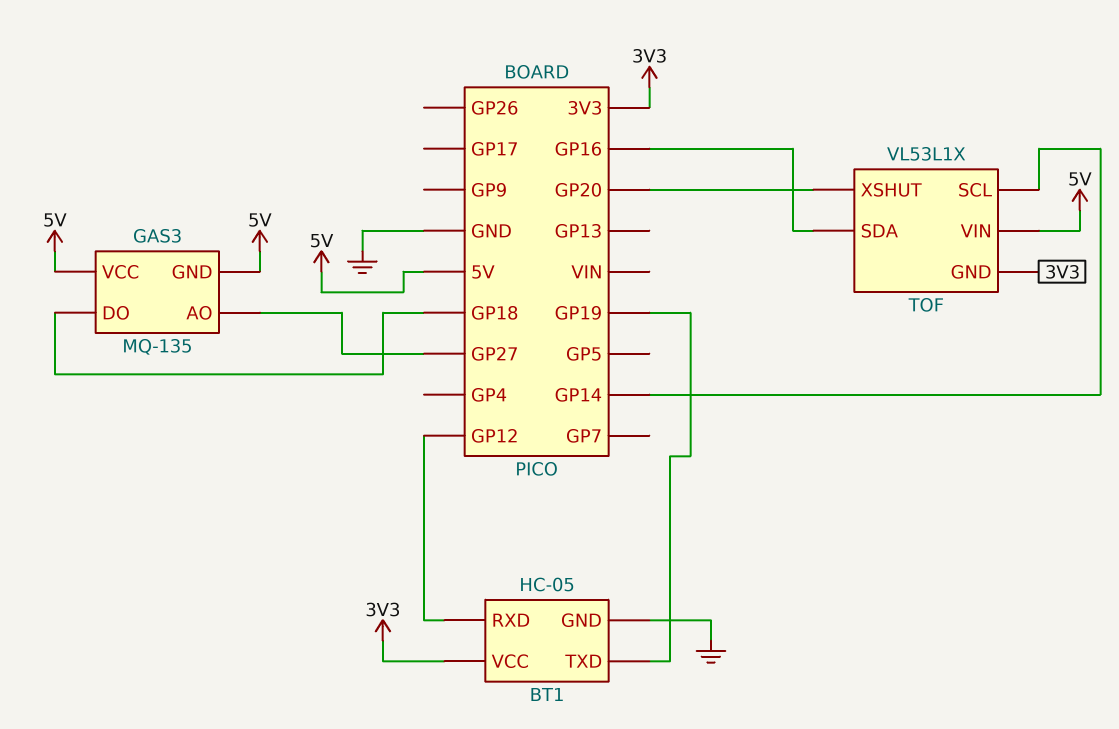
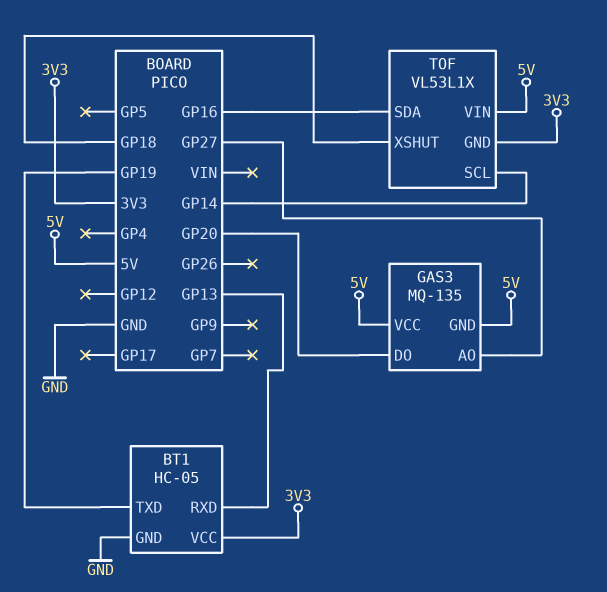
BT1 pin RXD: GP12 -> GP13
GAS3 pin DO: GP18 -> GP20
TOF pin XSHUT: GP20 -> GP18

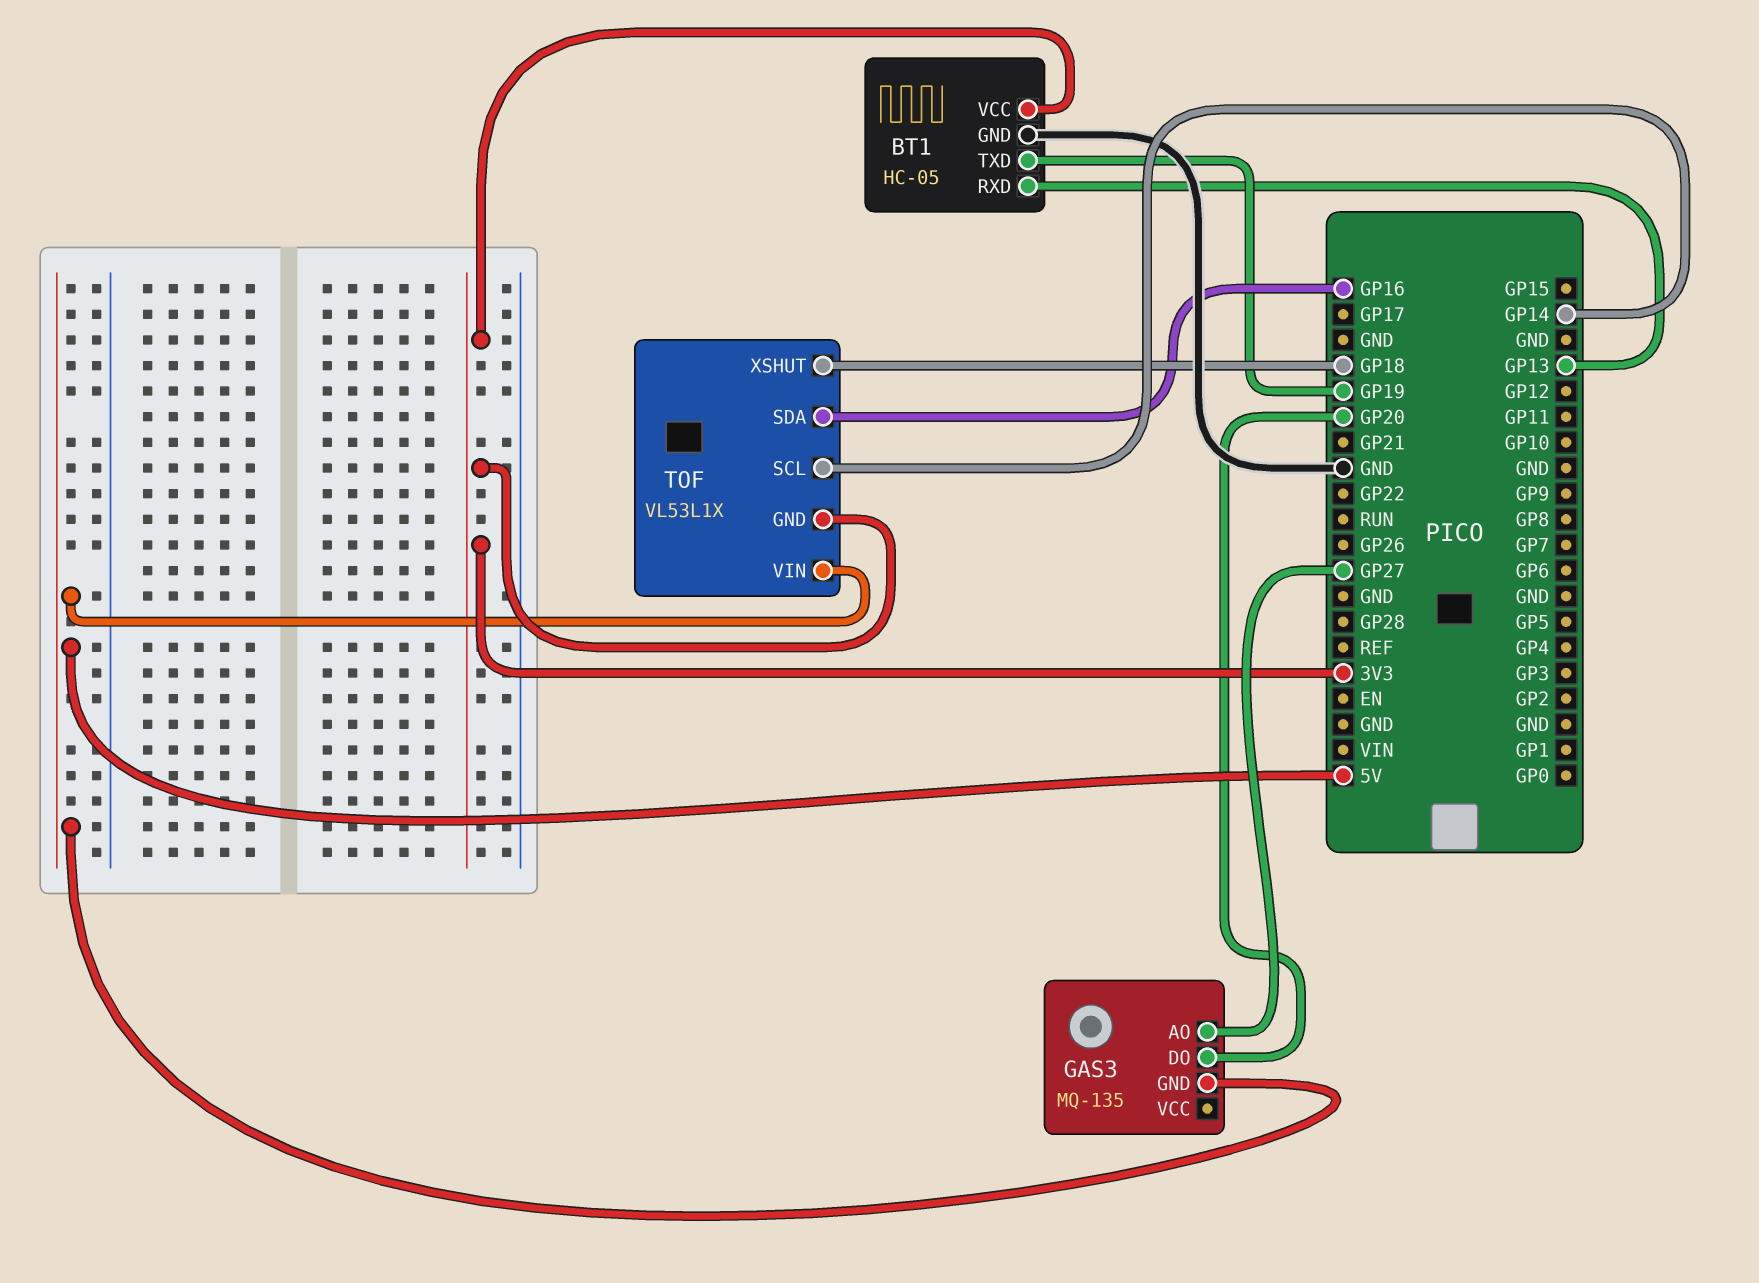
GAS3 pin VCC: 5V -> none

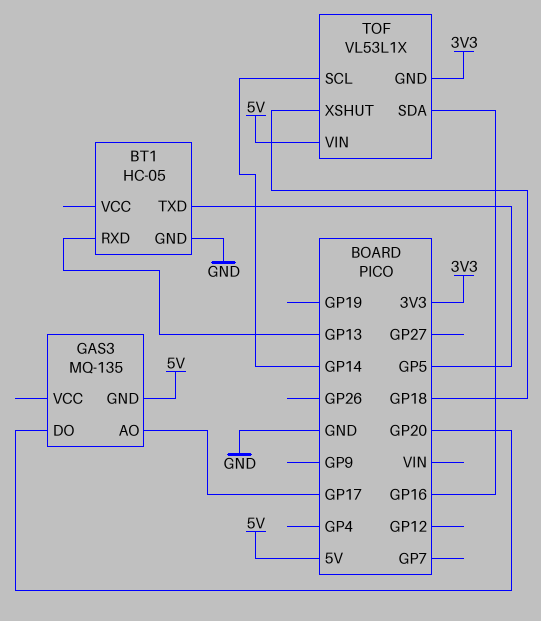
BT1 pin TXD: GP19 -> GP5
BT1 pin VCC: 3V3 -> none
GAS3 pin AO: GP27 -> GP17

